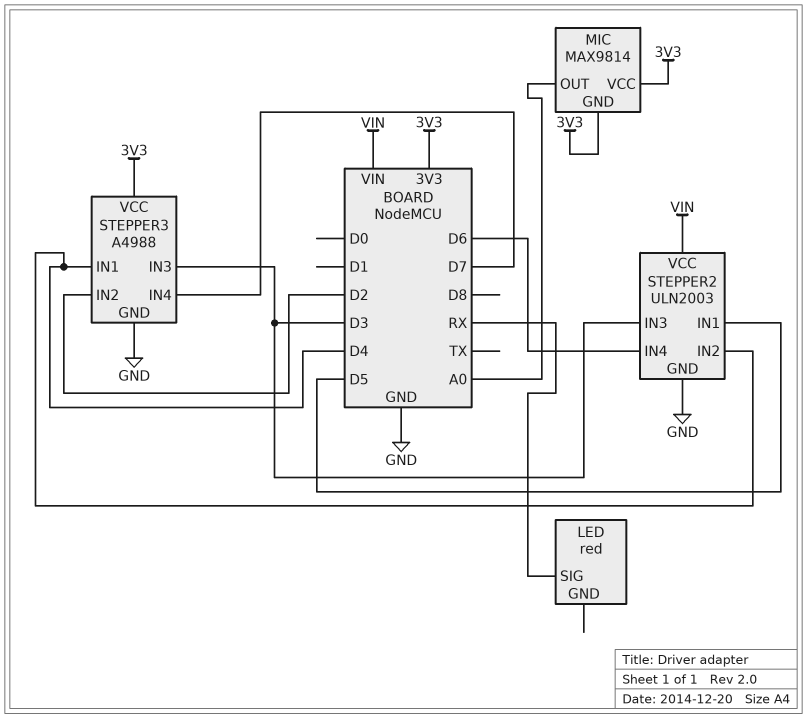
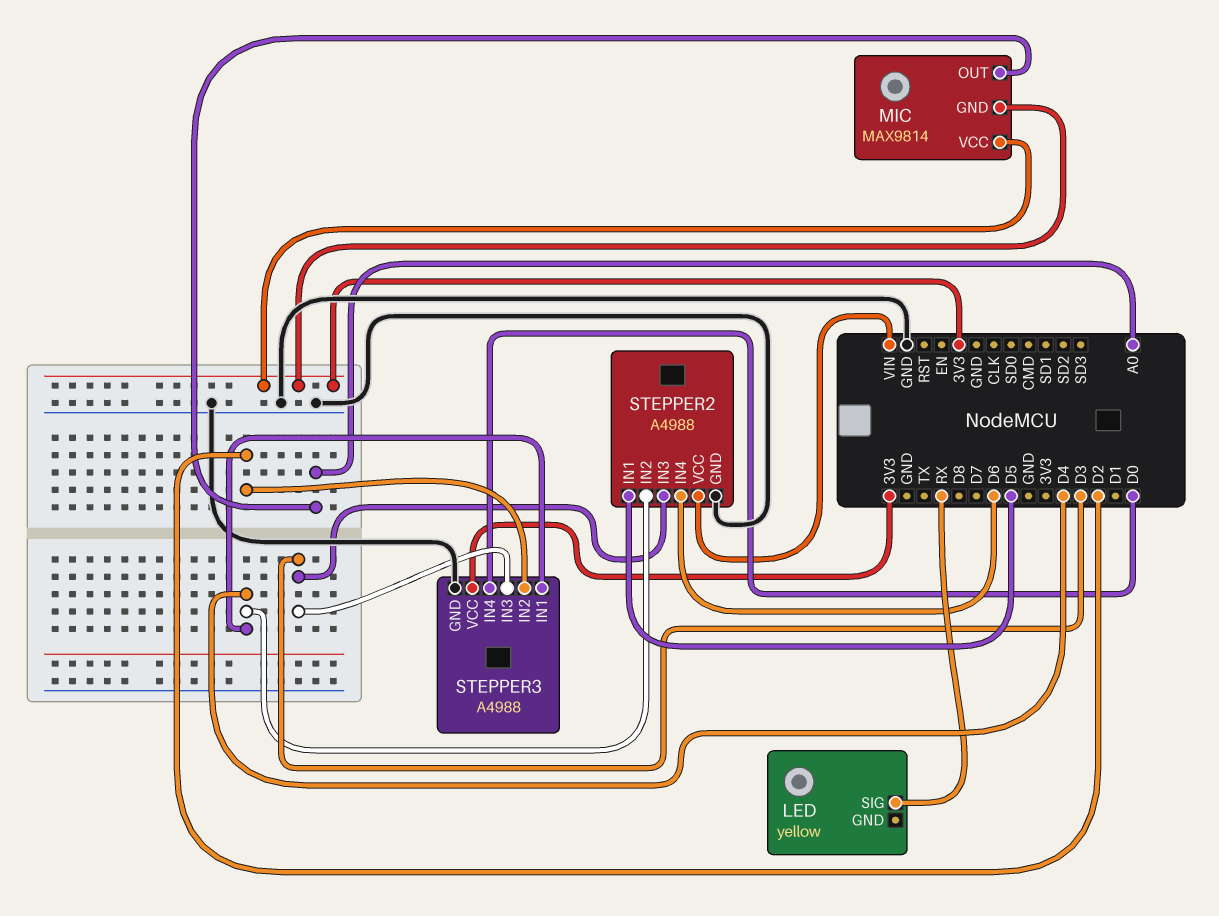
LED: red -> yellow
STEPPER2: ULN2003 -> A4988
STEPPER3 pin IN4: D7 -> D0

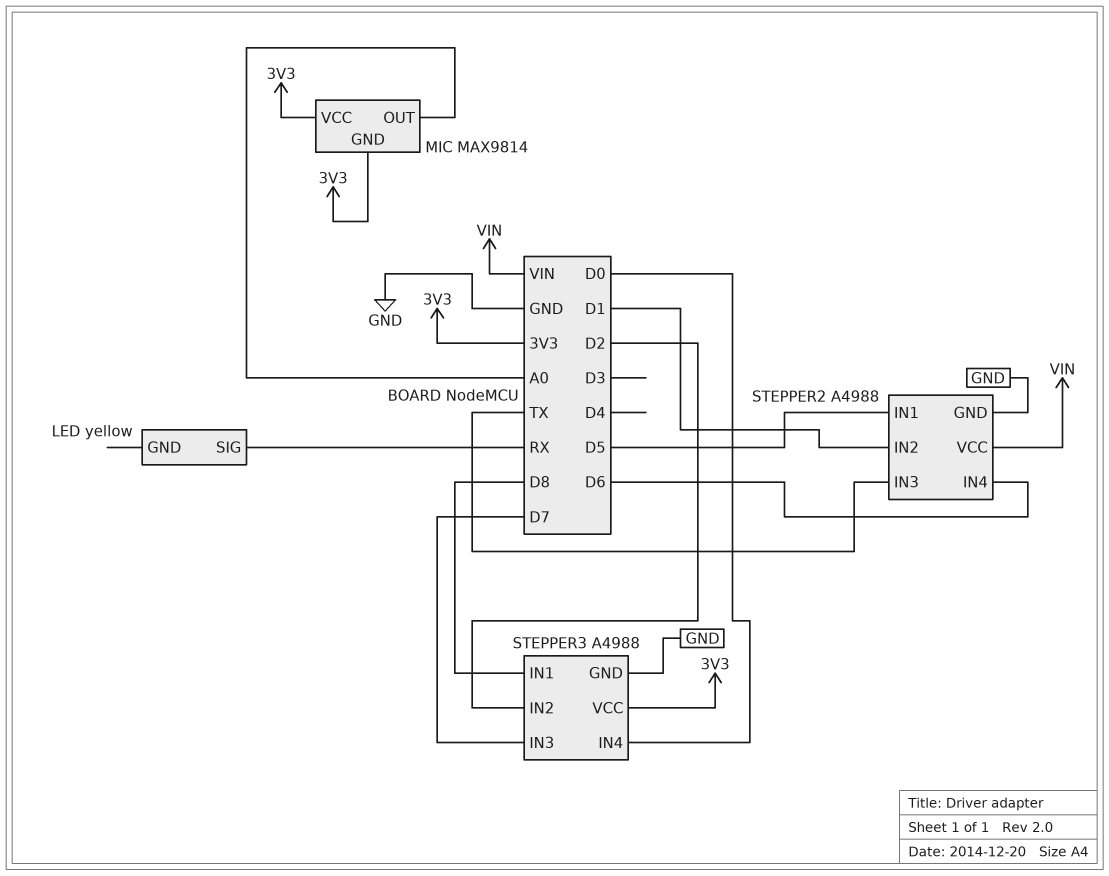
STEPPER2 pin IN2: D4 -> D1
STEPPER2 pin IN3: D3 -> TX
STEPPER3 pin IN1: D4 -> D8
STEPPER3 pin IN3: D3 -> D7

